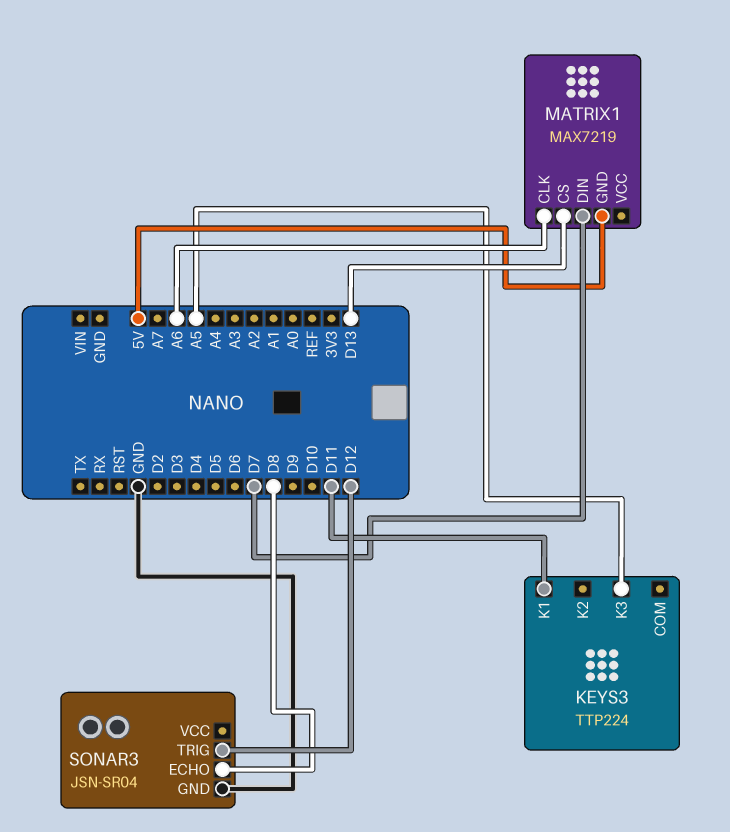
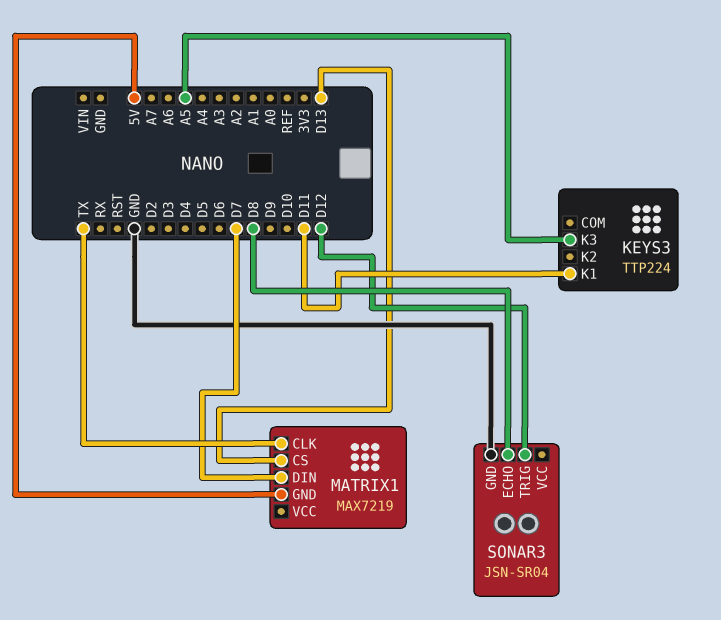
MATRIX1 pin CLK: A6 -> TX

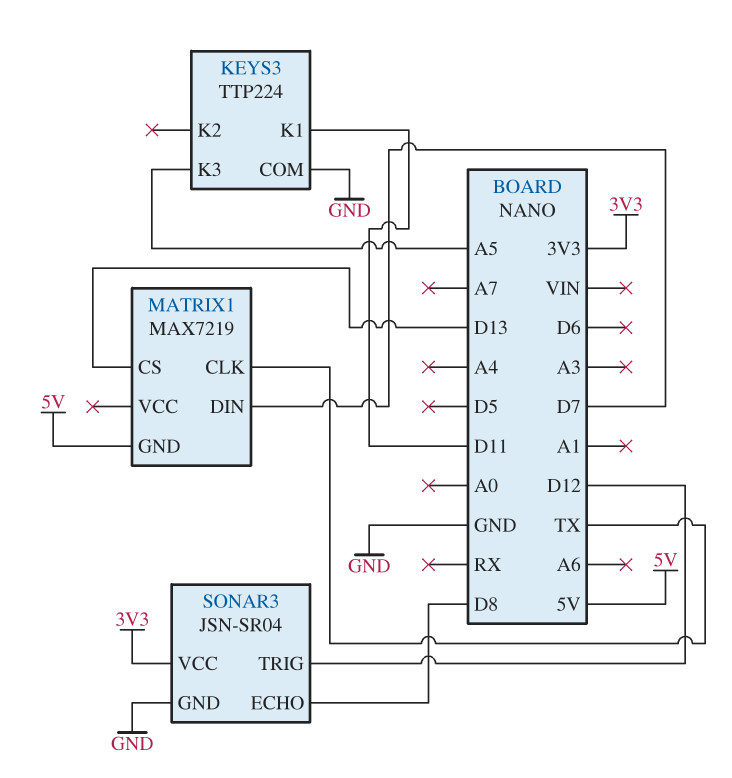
KEYS3 pin COM: none -> GND
SONAR3 pin VCC: none -> 3V3

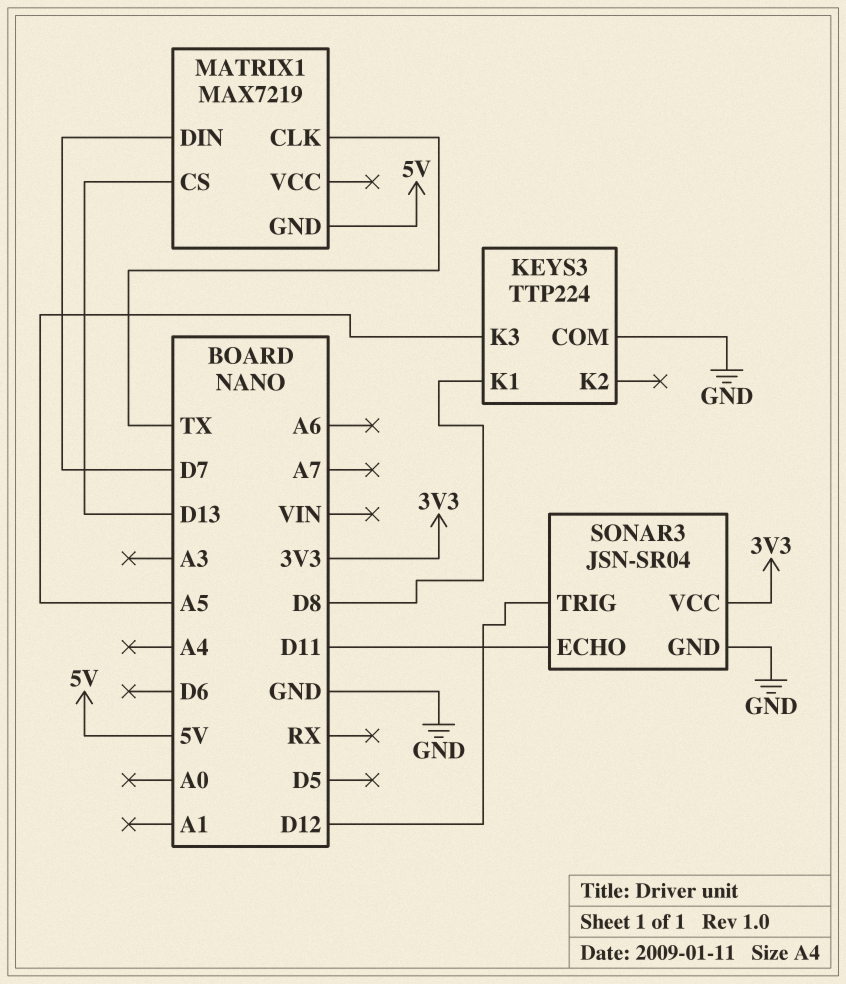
KEYS3 pin K1: D11 -> D8
SONAR3 pin ECHO: D8 -> D11

